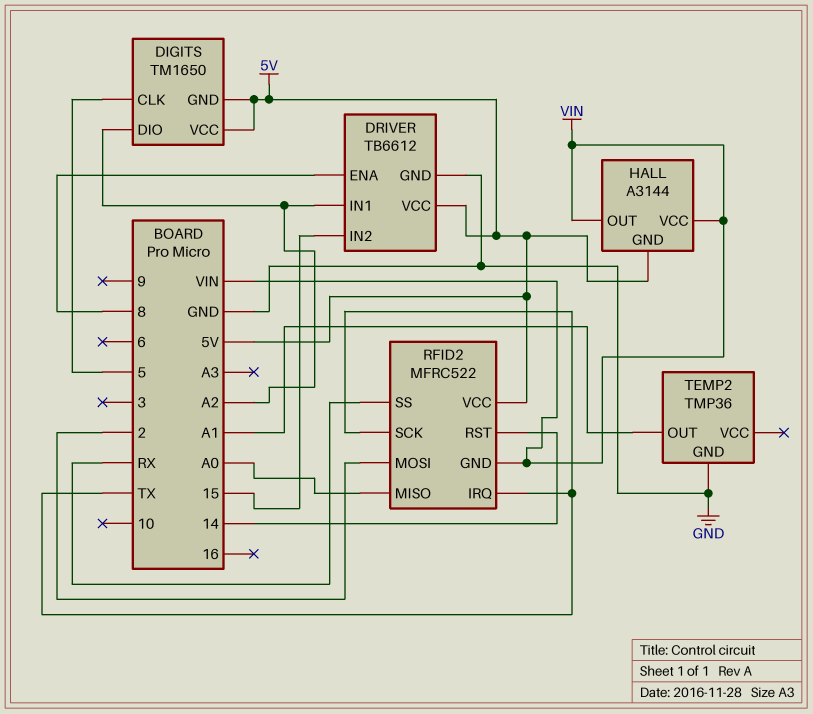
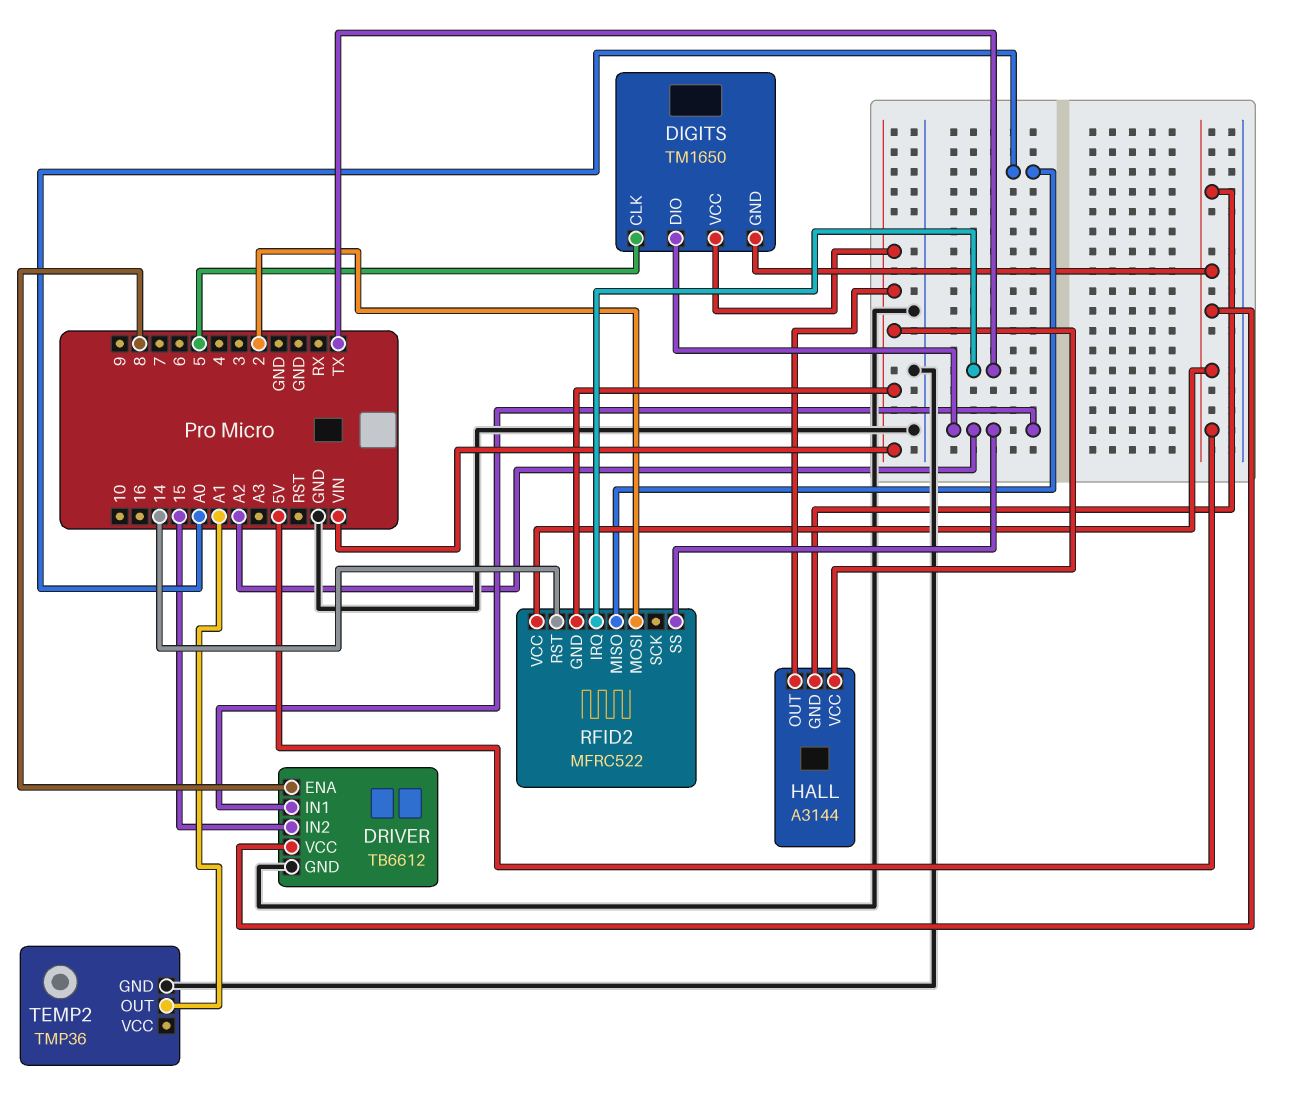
DIGITS pin VCC: 5V -> VIN
RFID2 pin SCK: TX -> none
RFID2 pin SS: RX -> A2

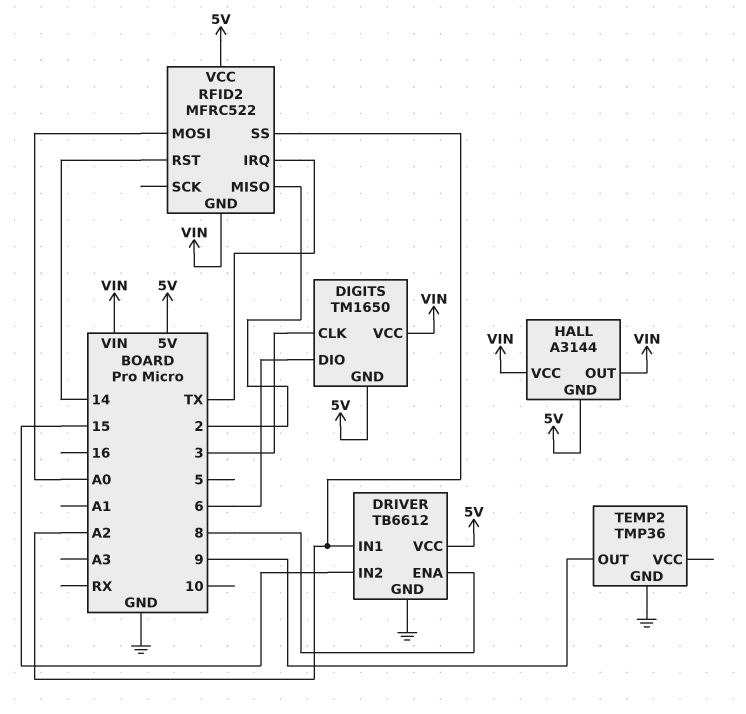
DIGITS pin CLK: 5 -> 3
DIGITS pin DIO: A2 -> 6
RFID2 pin MISO: A0 -> 2
RFID2 pin MOSI: 2 -> A0
TEMP2 pin OUT: A1 -> 9

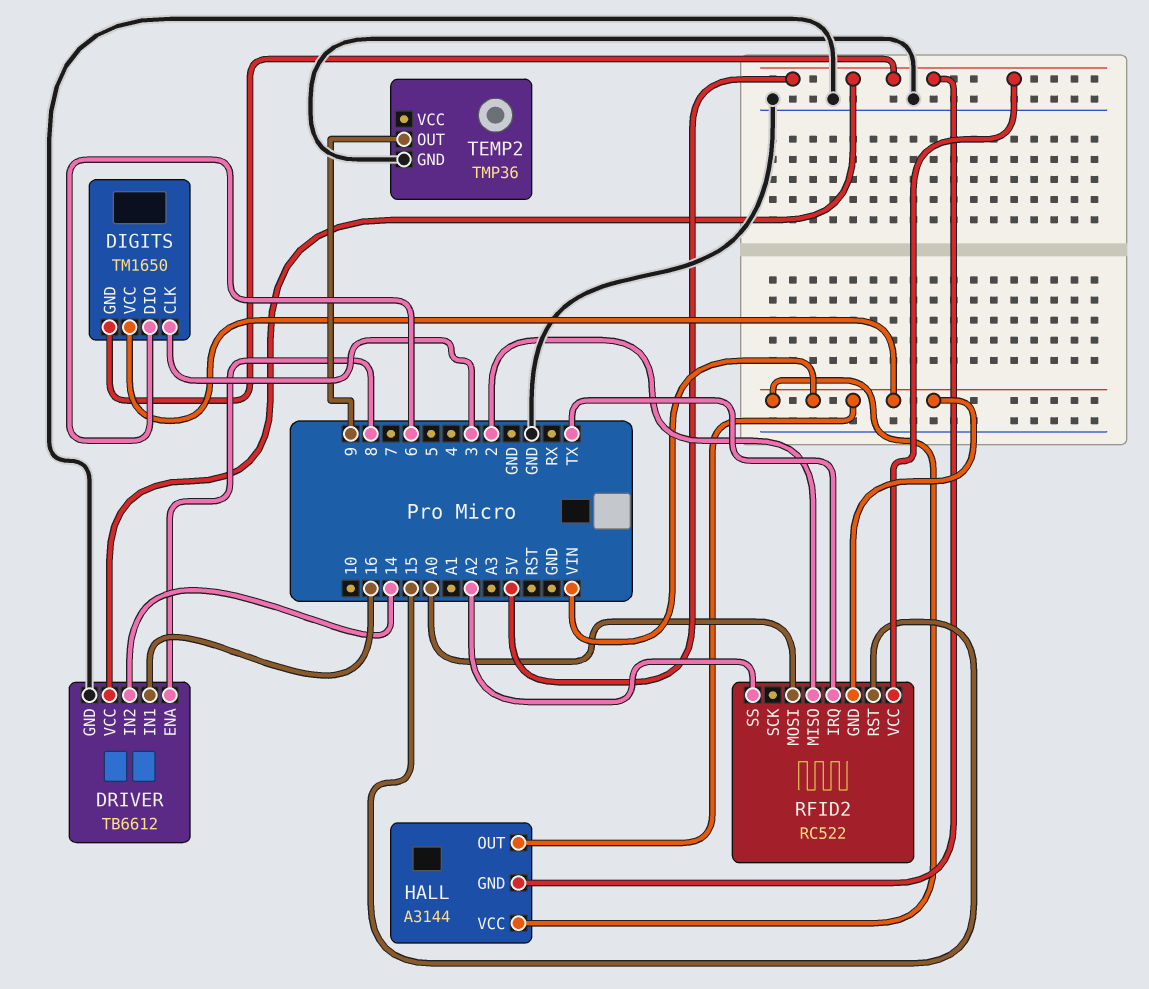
DRIVER pin IN1: A2 -> 16
DRIVER pin IN2: 15 -> 14
RFID2: MFRC522 -> RC522
RFID2 pin RST: 14 -> 15

